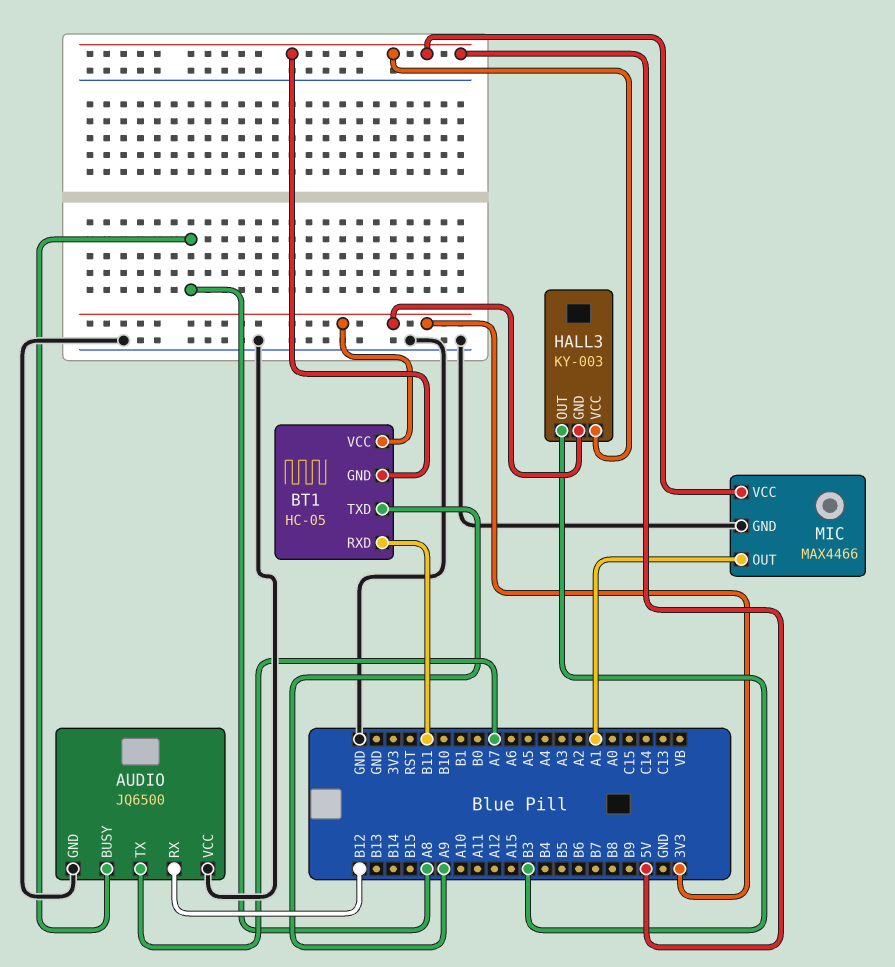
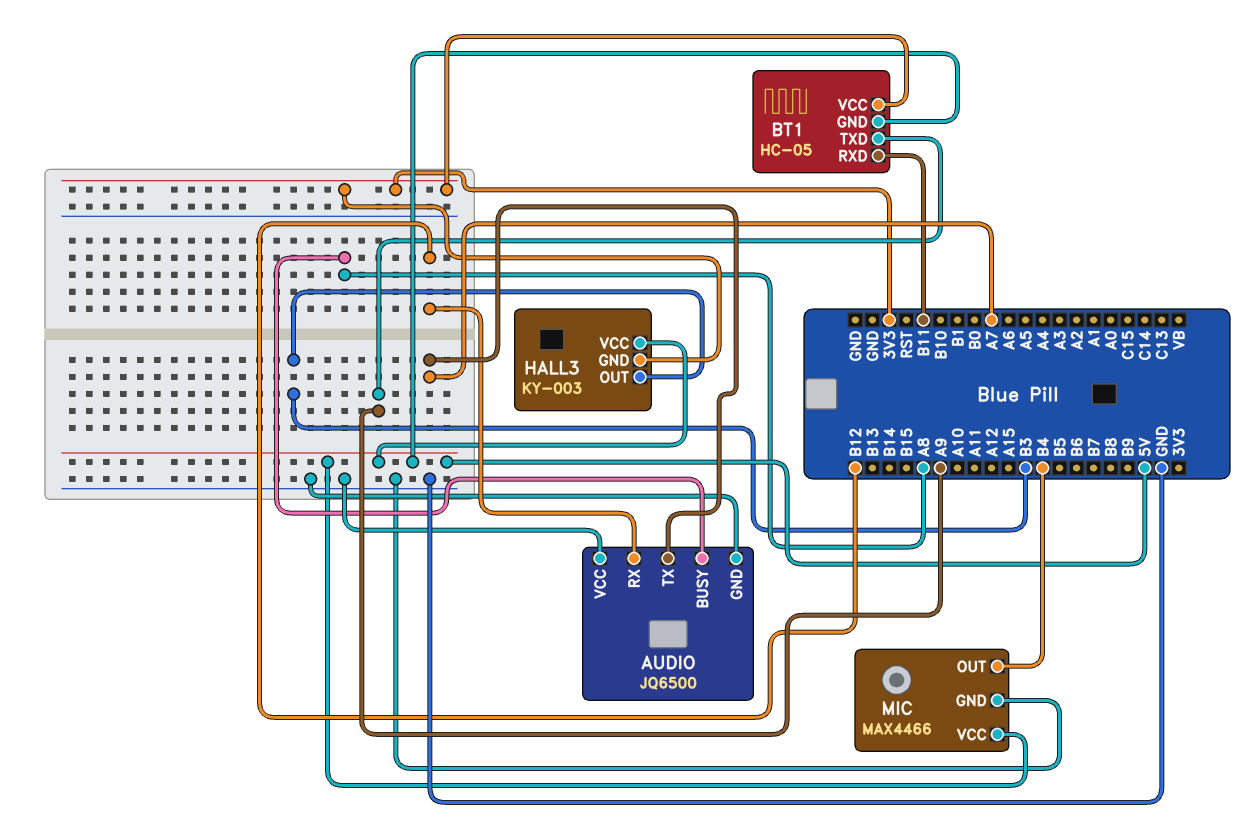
MIC pin OUT: A1 -> B4

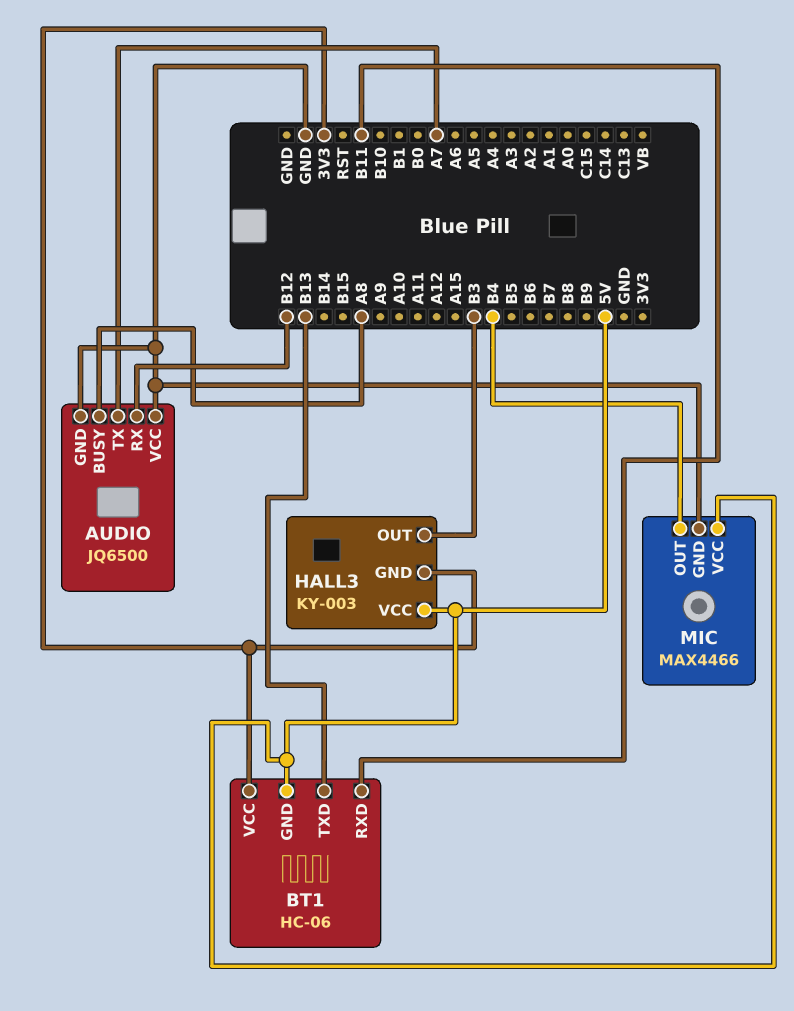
BT1: HC-05 -> HC-06
BT1 pin TXD: A9 -> B13

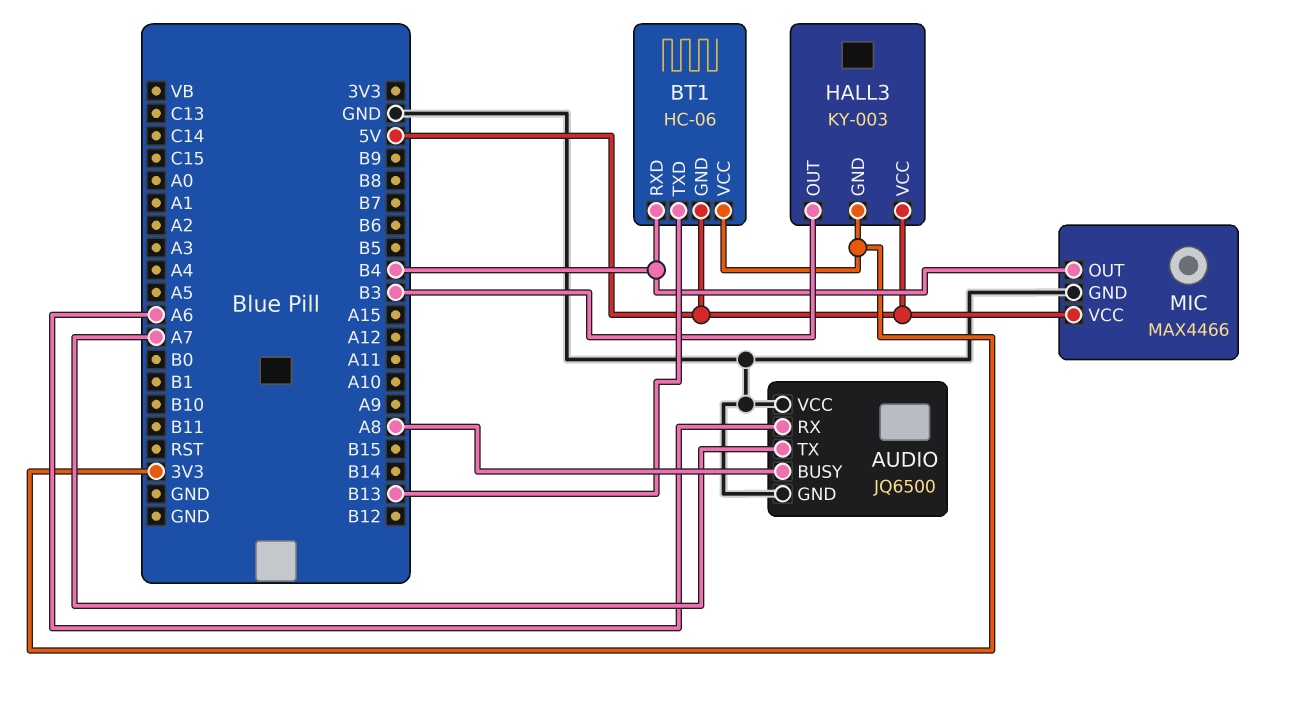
AUDIO pin RX: B12 -> A6
BT1 pin RXD: B11 -> B4

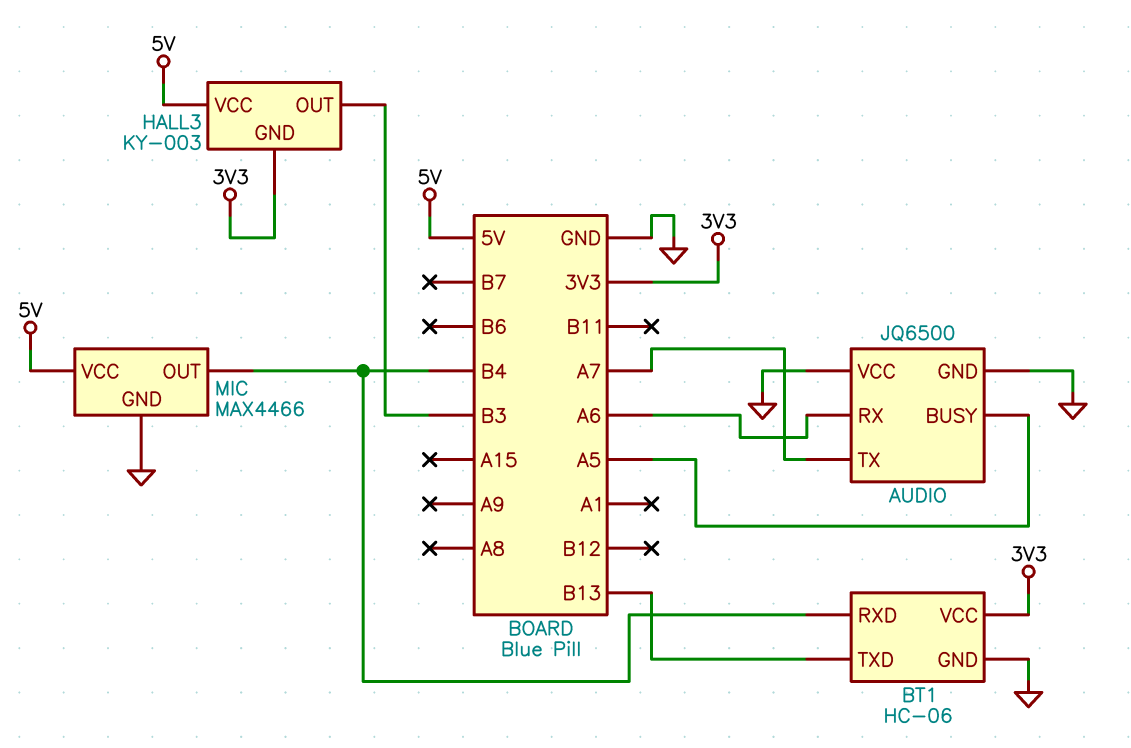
AUDIO pin BUSY: A8 -> A5
BT1 pin GND: 5V -> GND

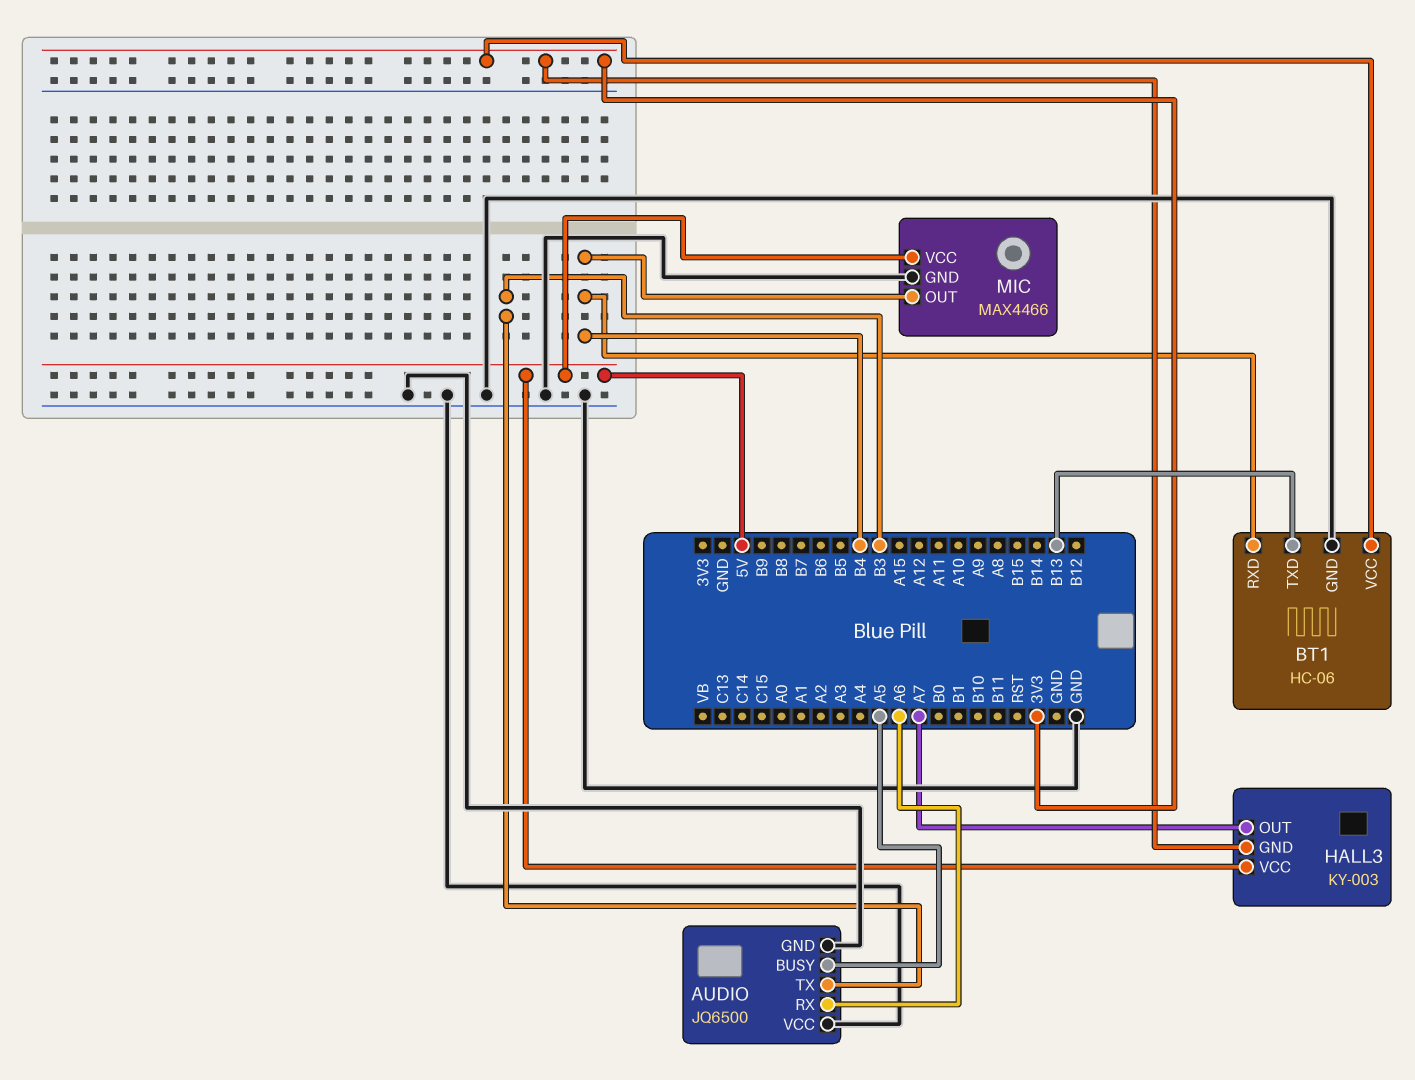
AUDIO pin TX: A7 -> B3
HALL3 pin OUT: B3 -> A7

